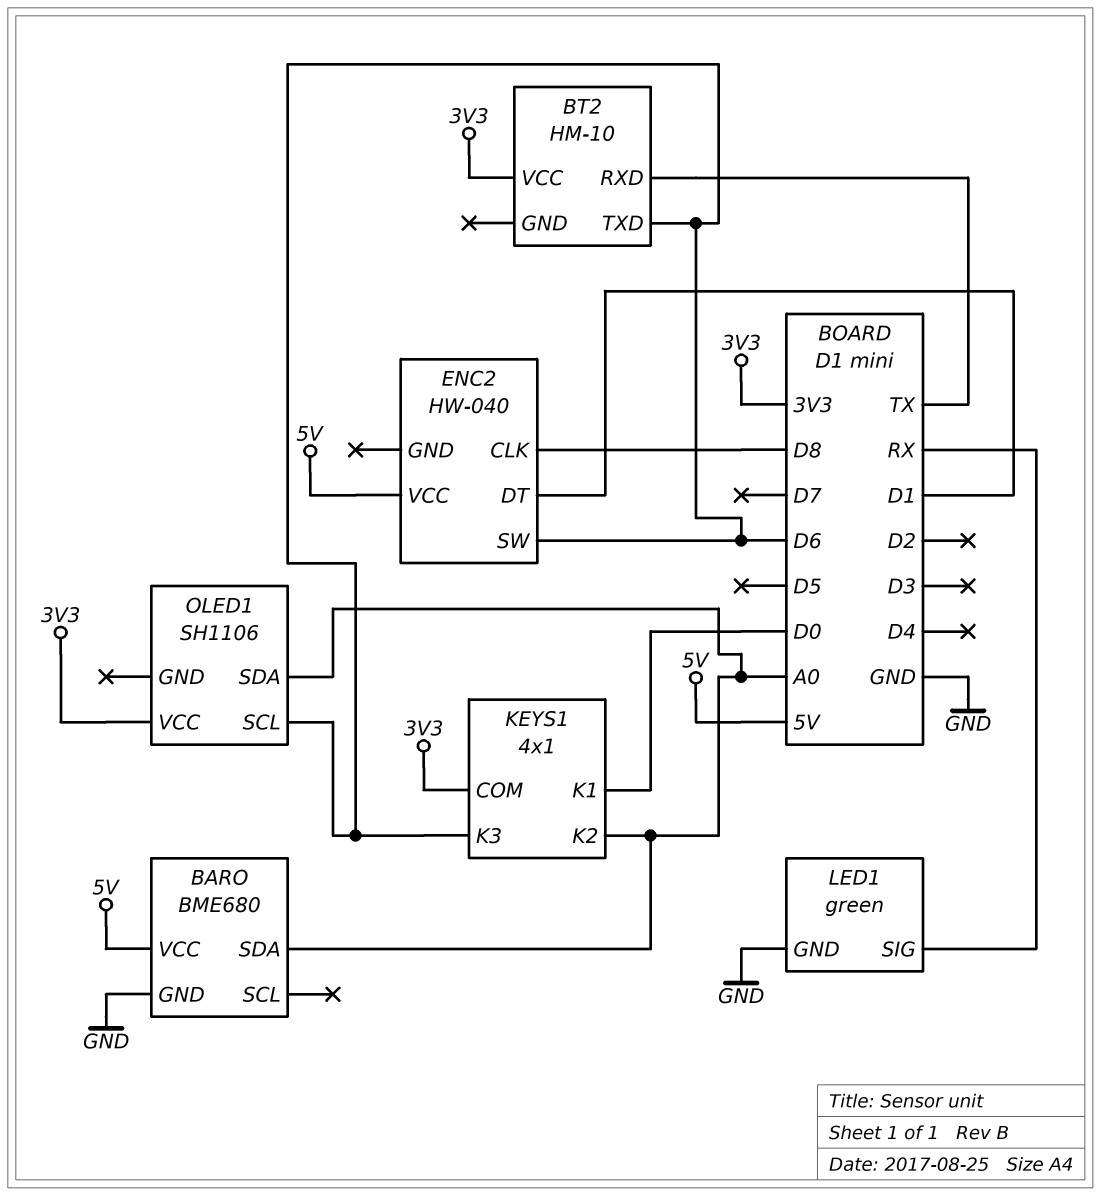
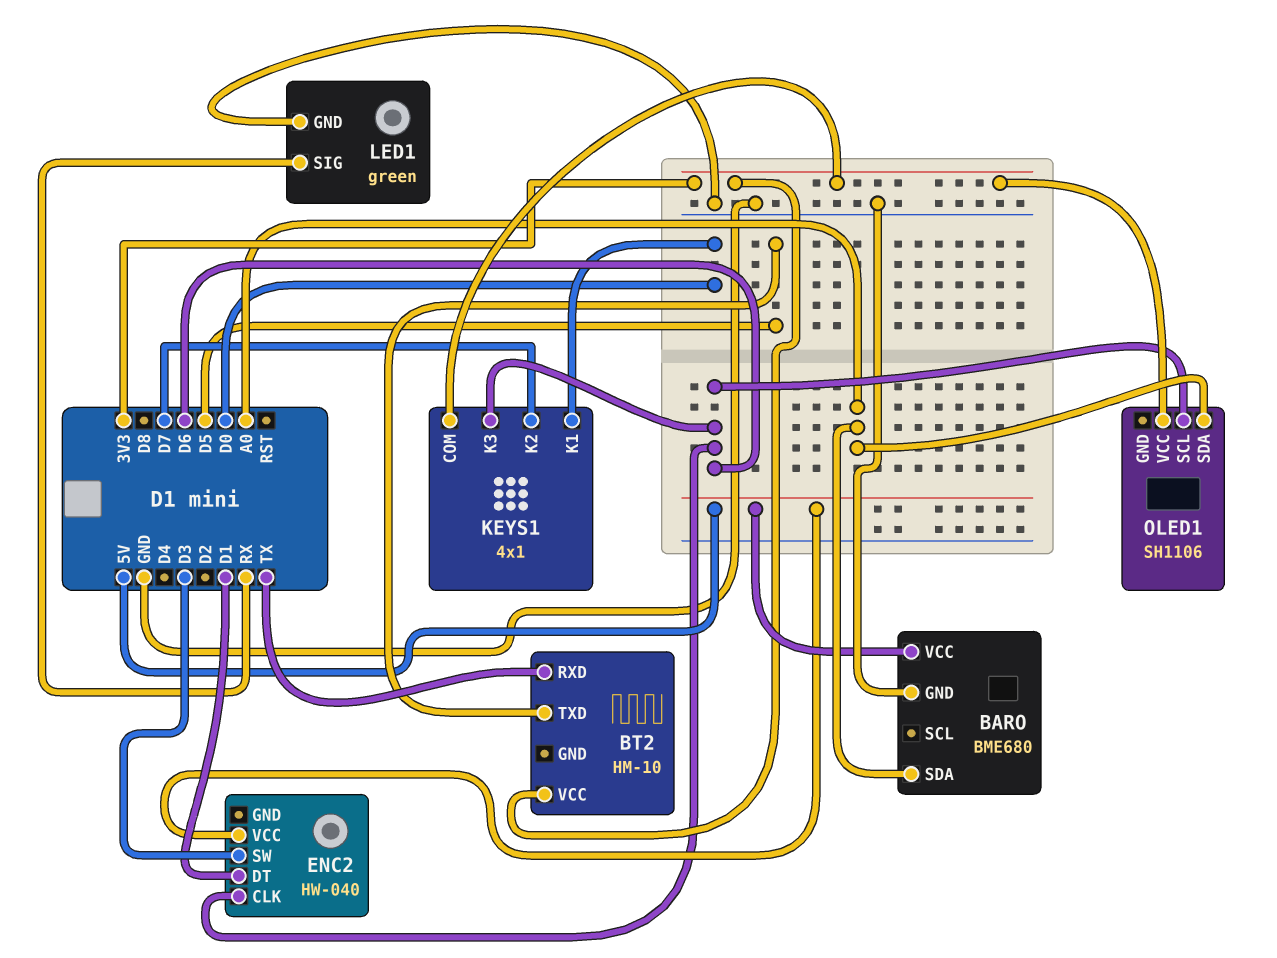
BT2 pin TXD: D6 -> D5
ENC2 pin CLK: D8 -> D6
ENC2 pin SW: D6 -> D3
KEYS1 pin K2: A0 -> D7

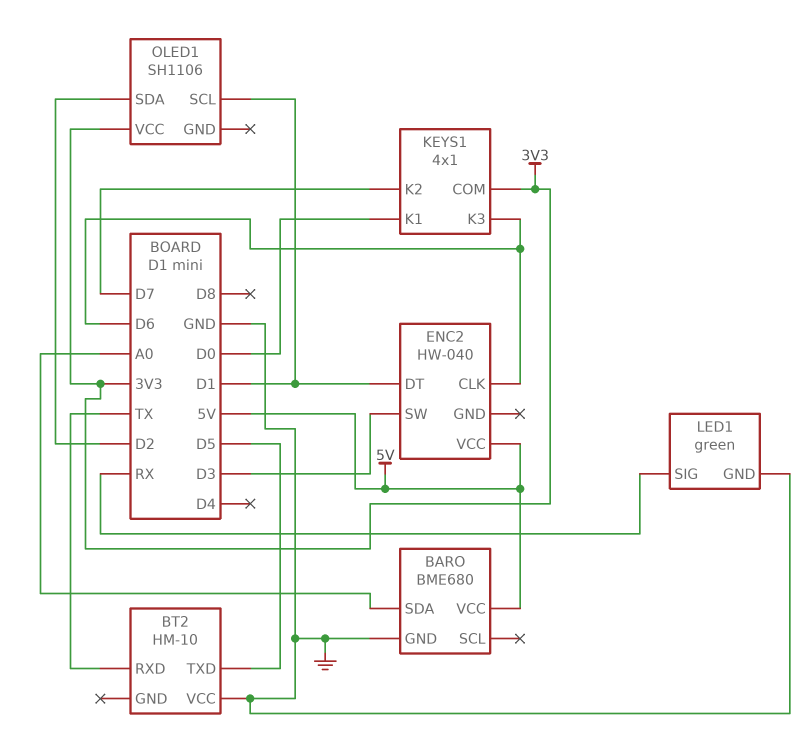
BT2 pin VCC: 3V3 -> GND
OLED1 pin SCL: D6 -> D1
OLED1 pin SDA: A0 -> D2

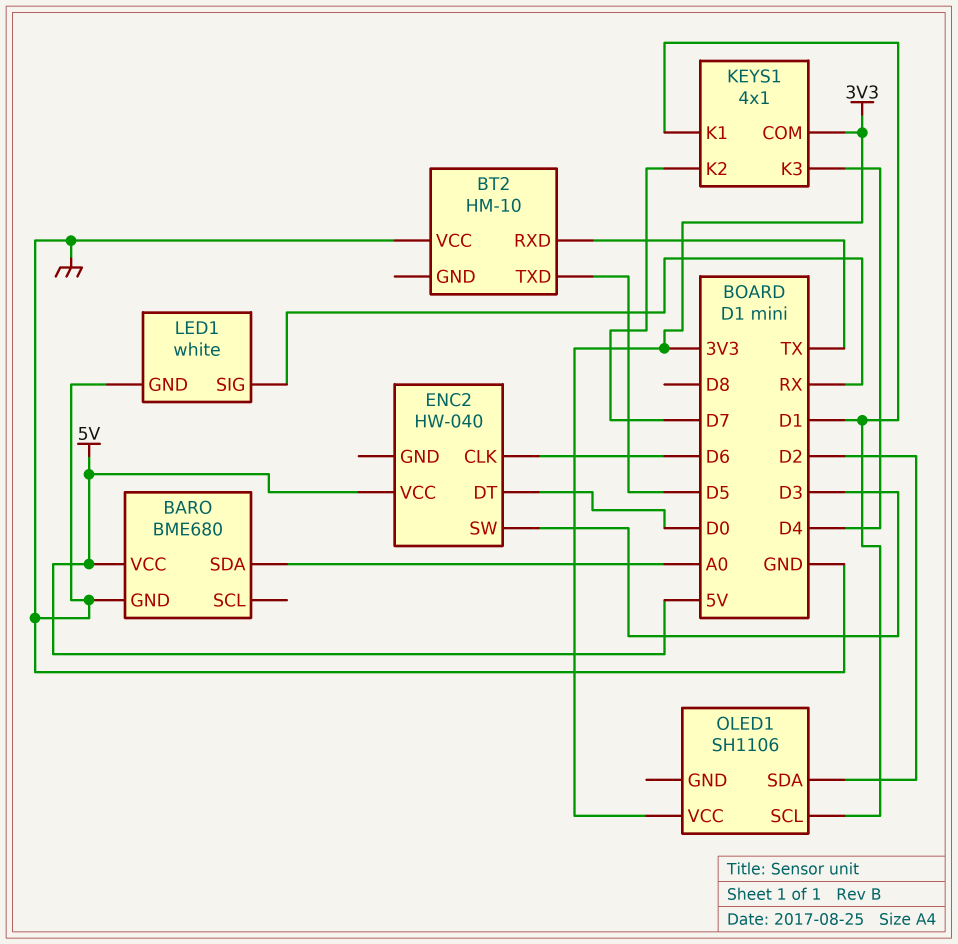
ENC2 pin DT: D1 -> D0
KEYS1 pin K1: D0 -> D1
KEYS1 pin K3: D6 -> D4
LED1: green -> white

